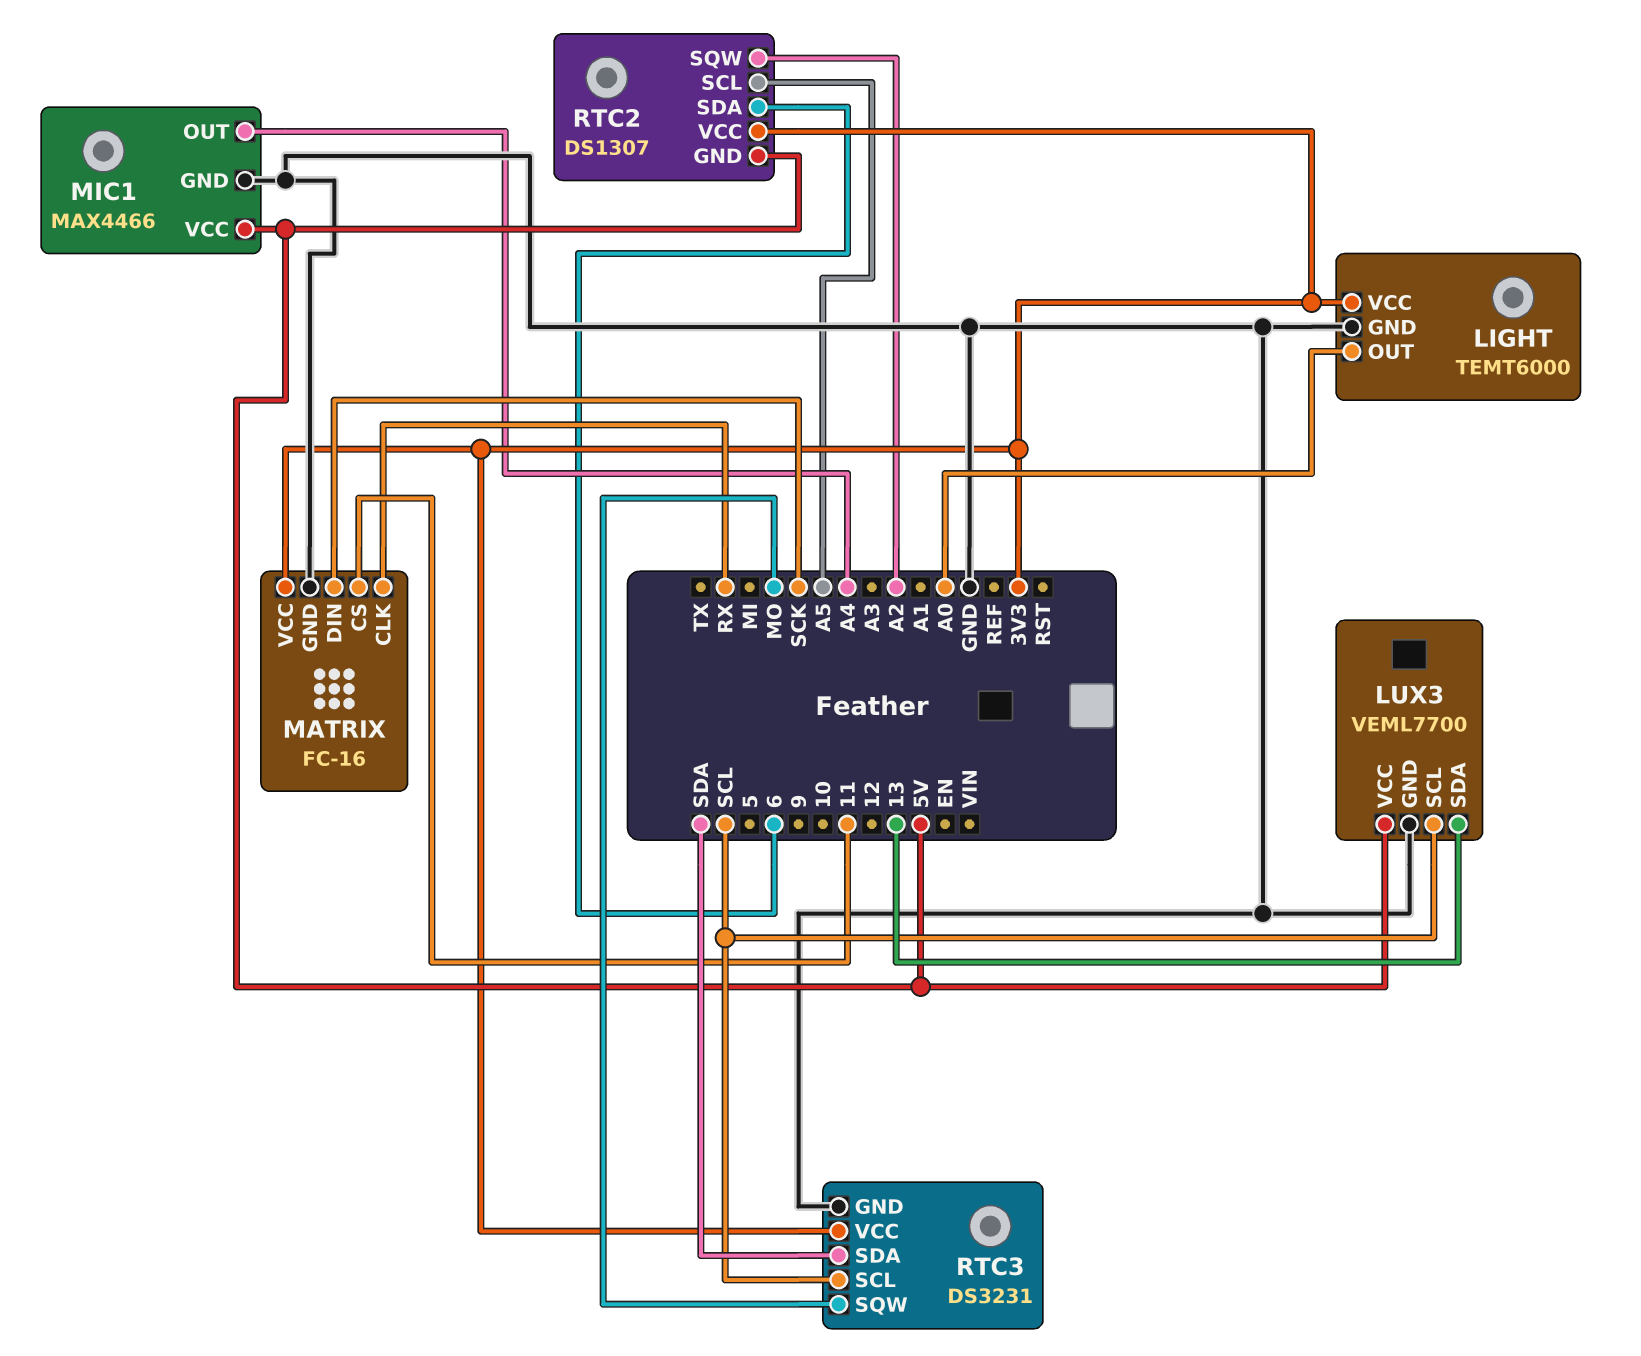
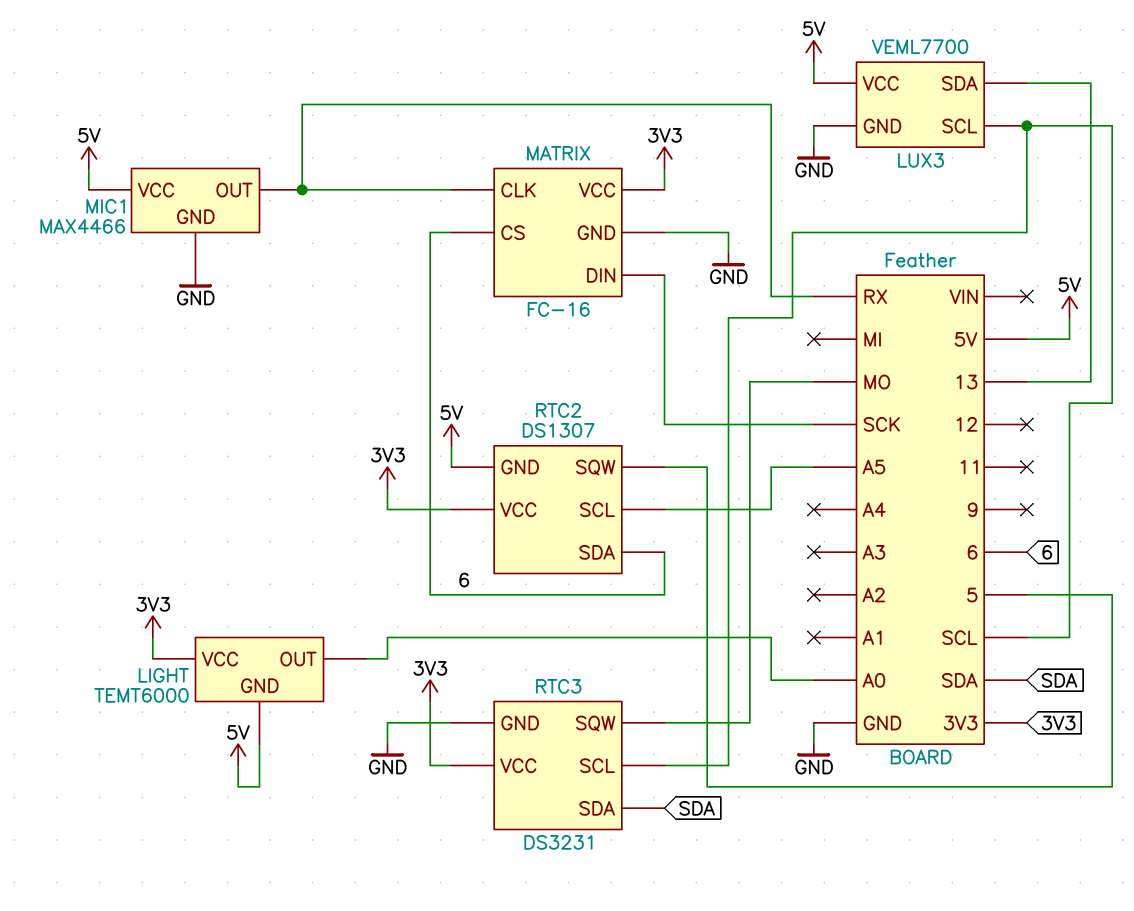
LIGHT pin GND: GND -> 5V
MATRIX pin CS: 11 -> 6
MIC1 pin OUT: A4 -> RX
RTC2 pin SQW: A2 -> 5

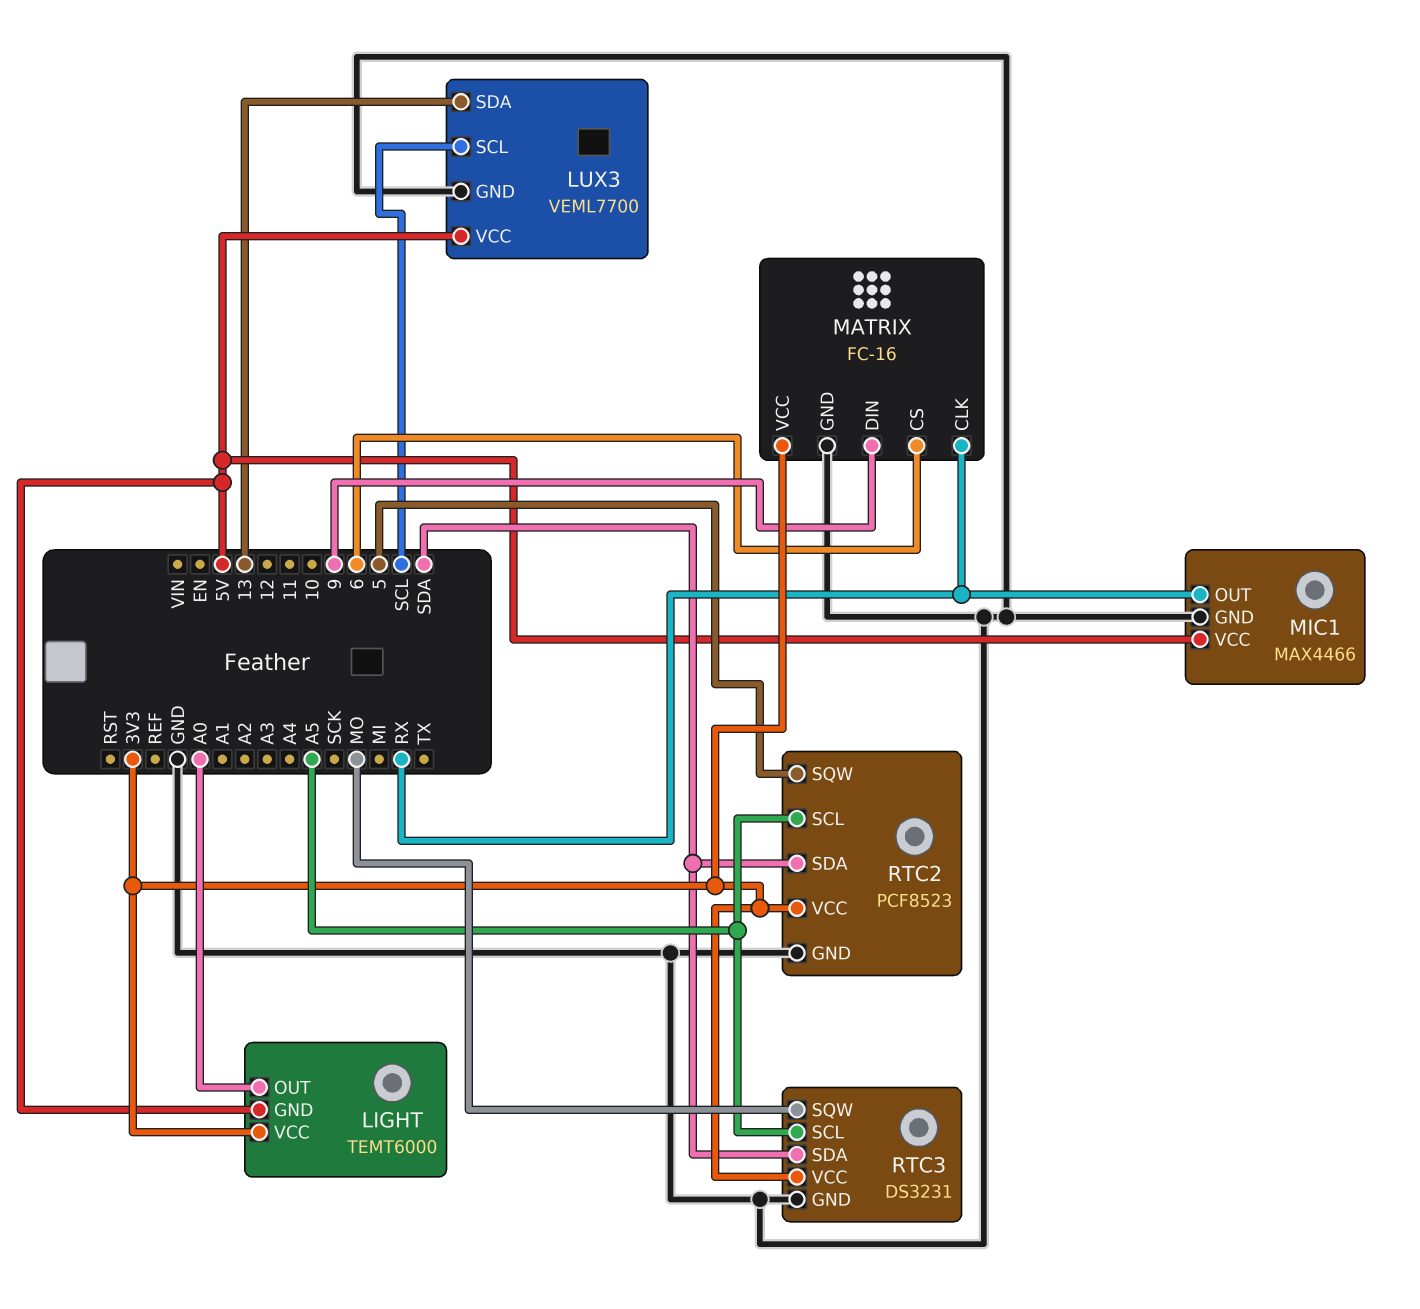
MATRIX pin DIN: SCK -> 9
RTC2: DS1307 -> PCF8523
RTC2 pin GND: 5V -> GND
RTC2 pin SDA: 6 -> SDA
RTC3 pin SCL: SCL -> A5

